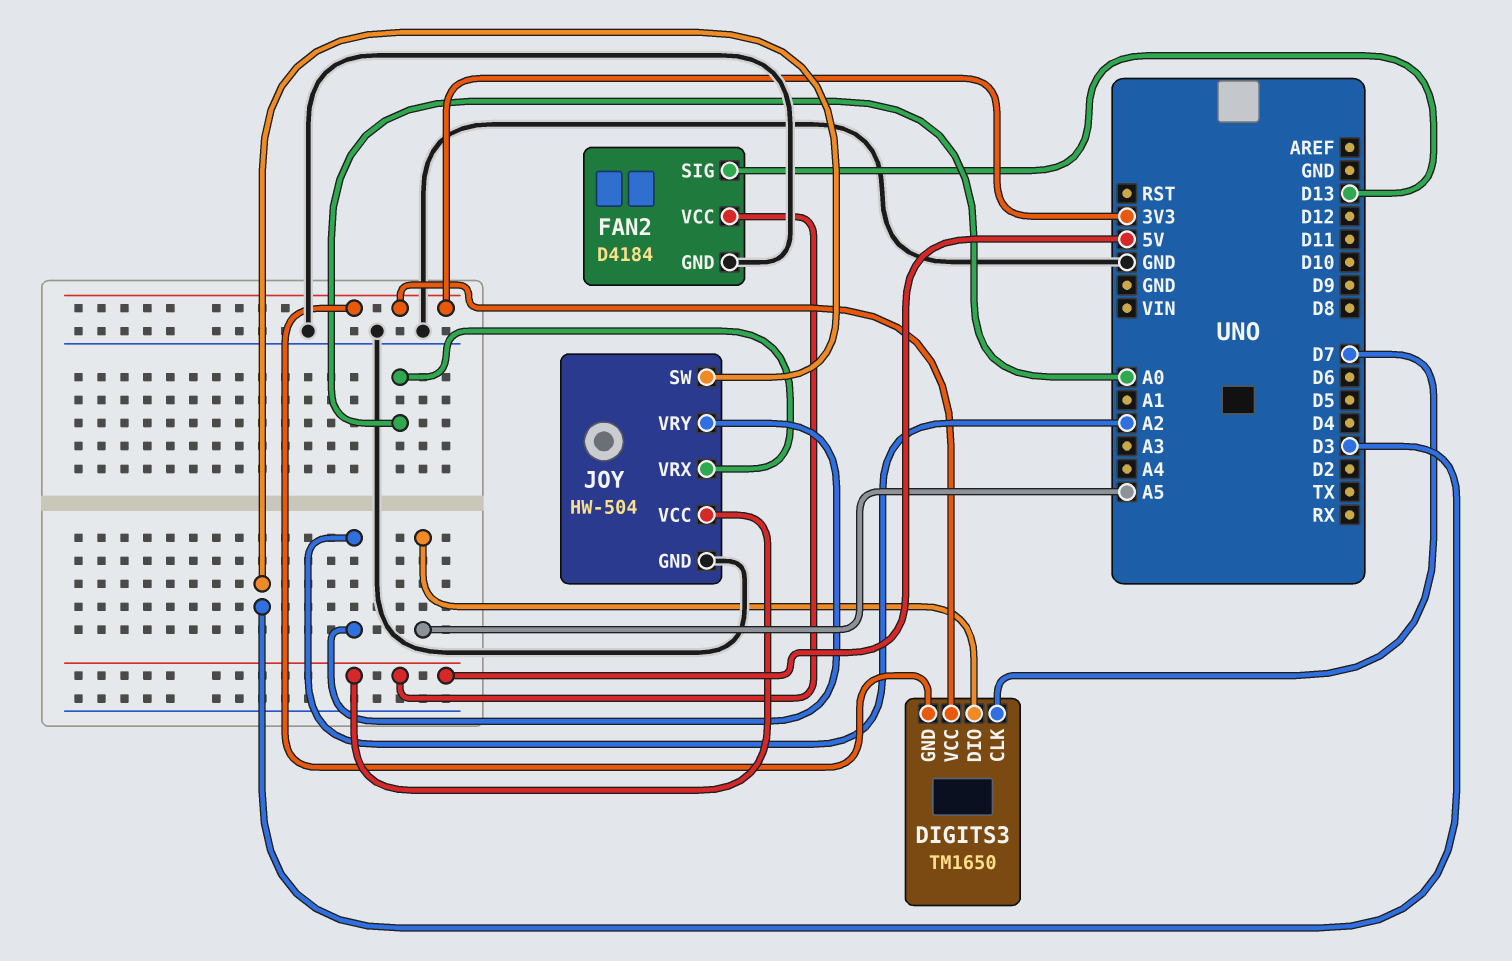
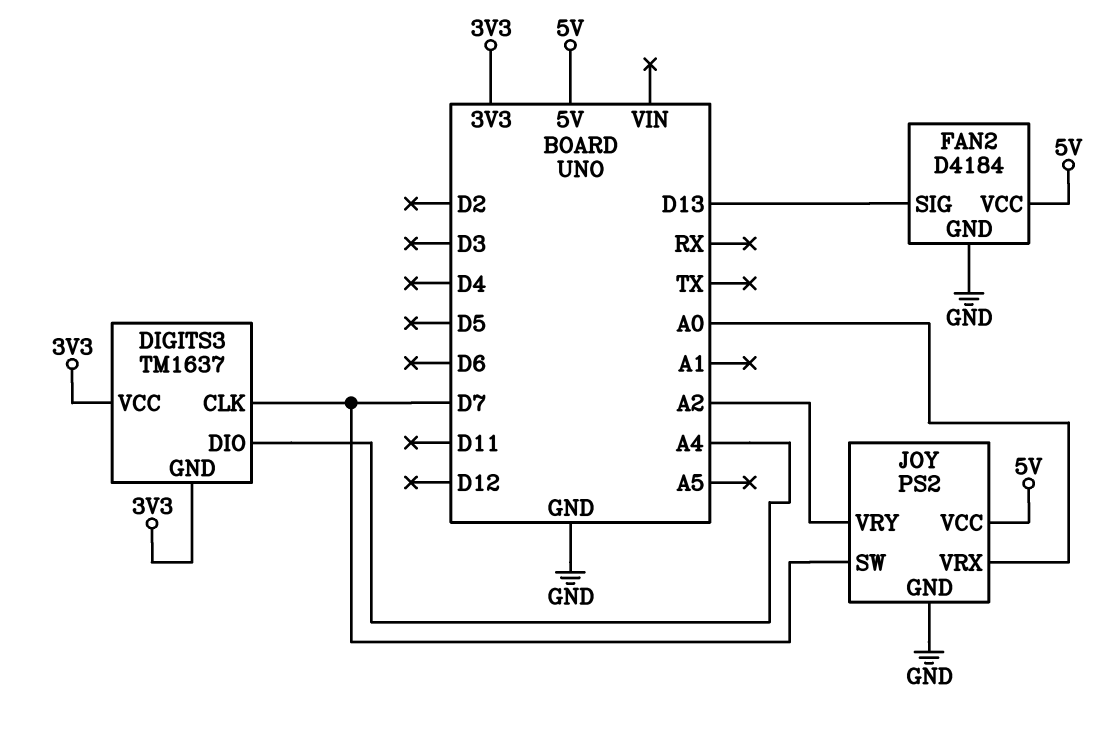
DIGITS3: TM1650 -> TM1637
DIGITS3 pin DIO: A5 -> A4
JOY: HW-504 -> PS2
JOY pin SW: D3 -> D7

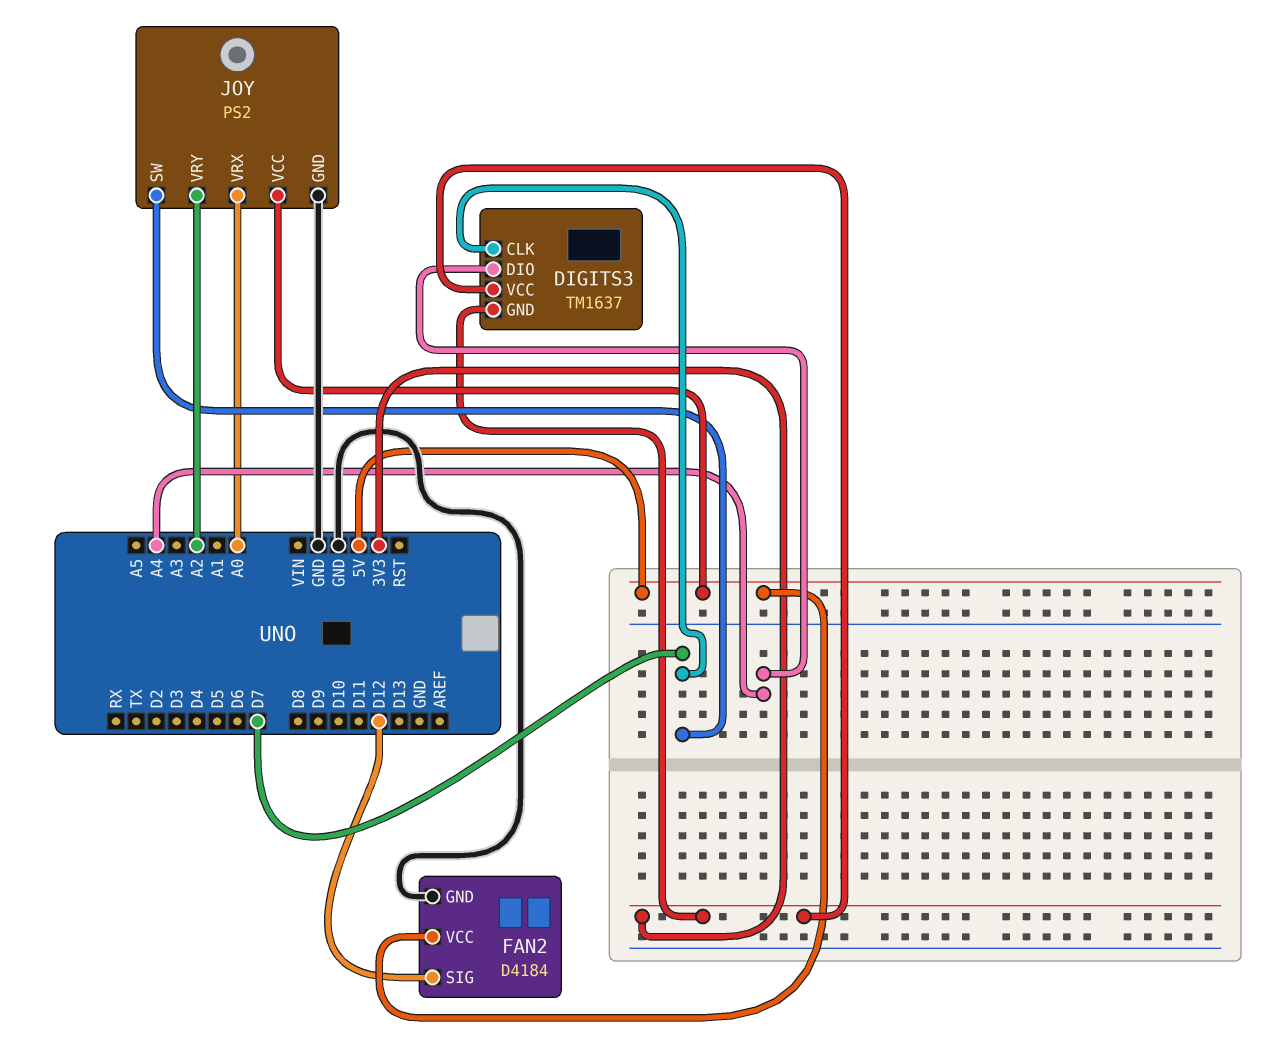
FAN2 pin SIG: D13 -> D12

